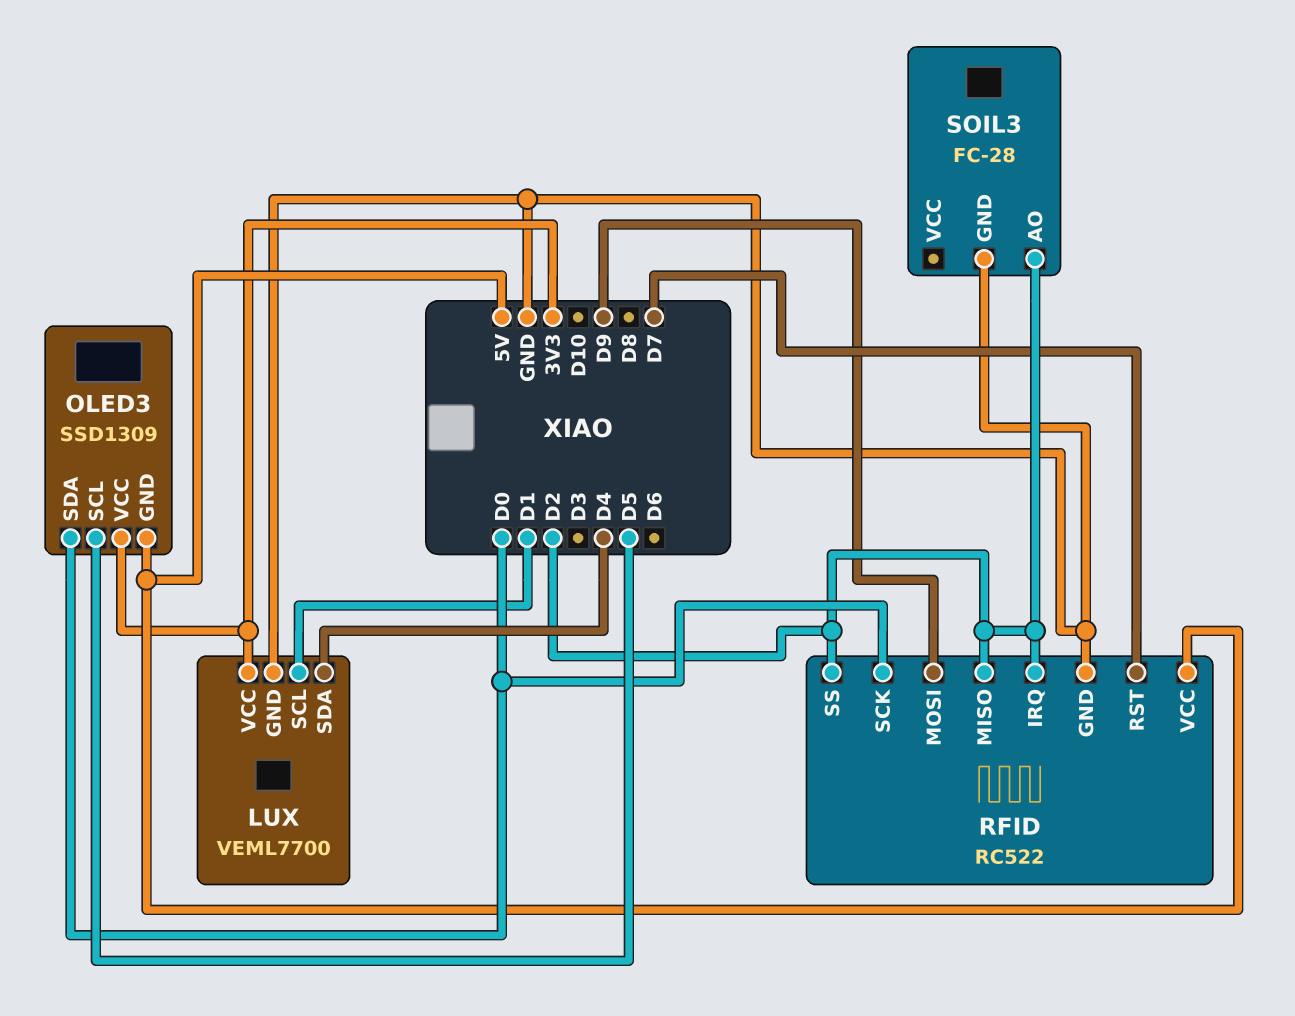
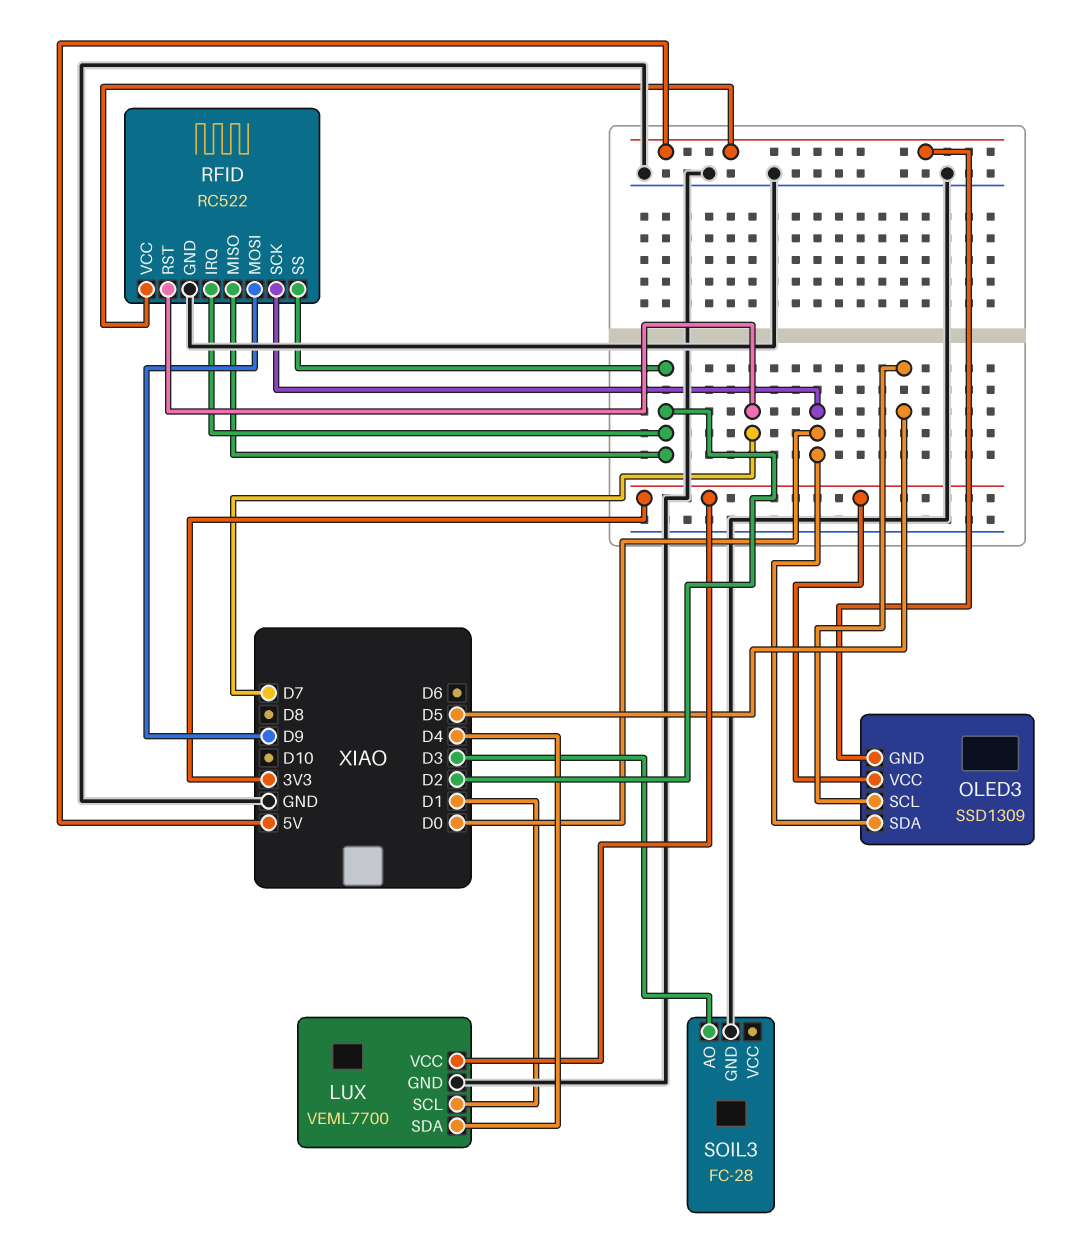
SOIL3 pin AO: D2 -> D3

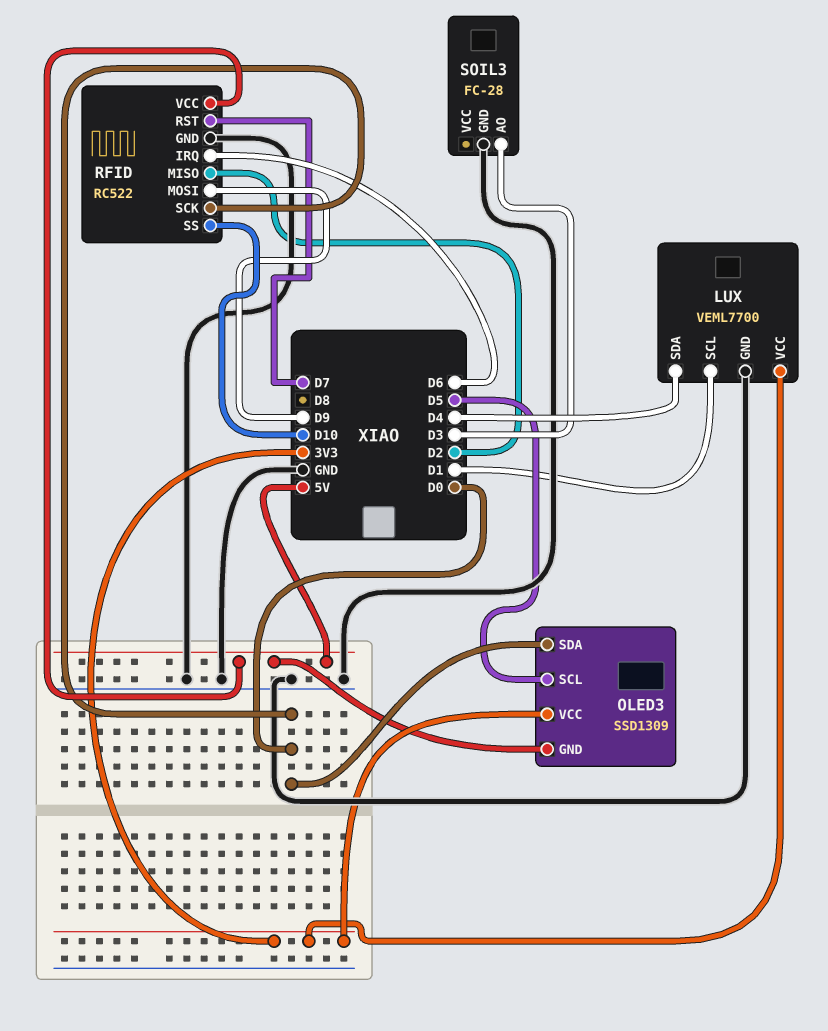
RFID pin IRQ: D2 -> D6
RFID pin SS: D2 -> D10

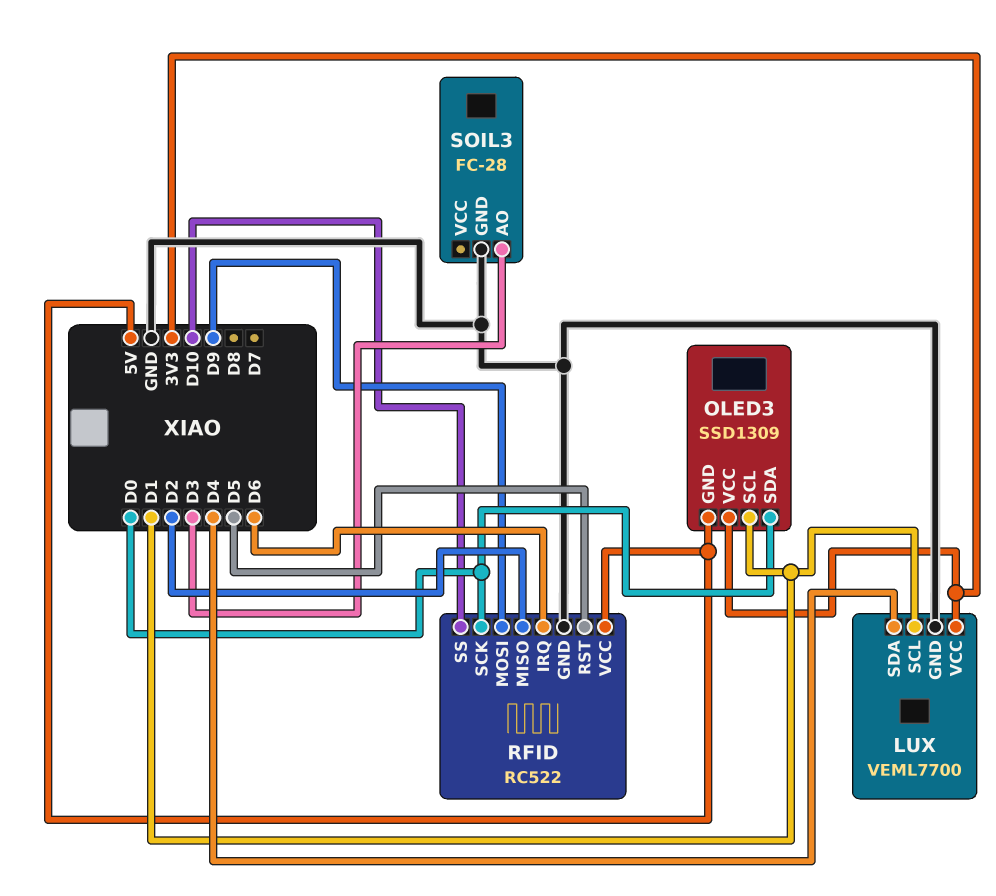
OLED3 pin SCL: D5 -> D1
RFID pin RST: D7 -> D5

